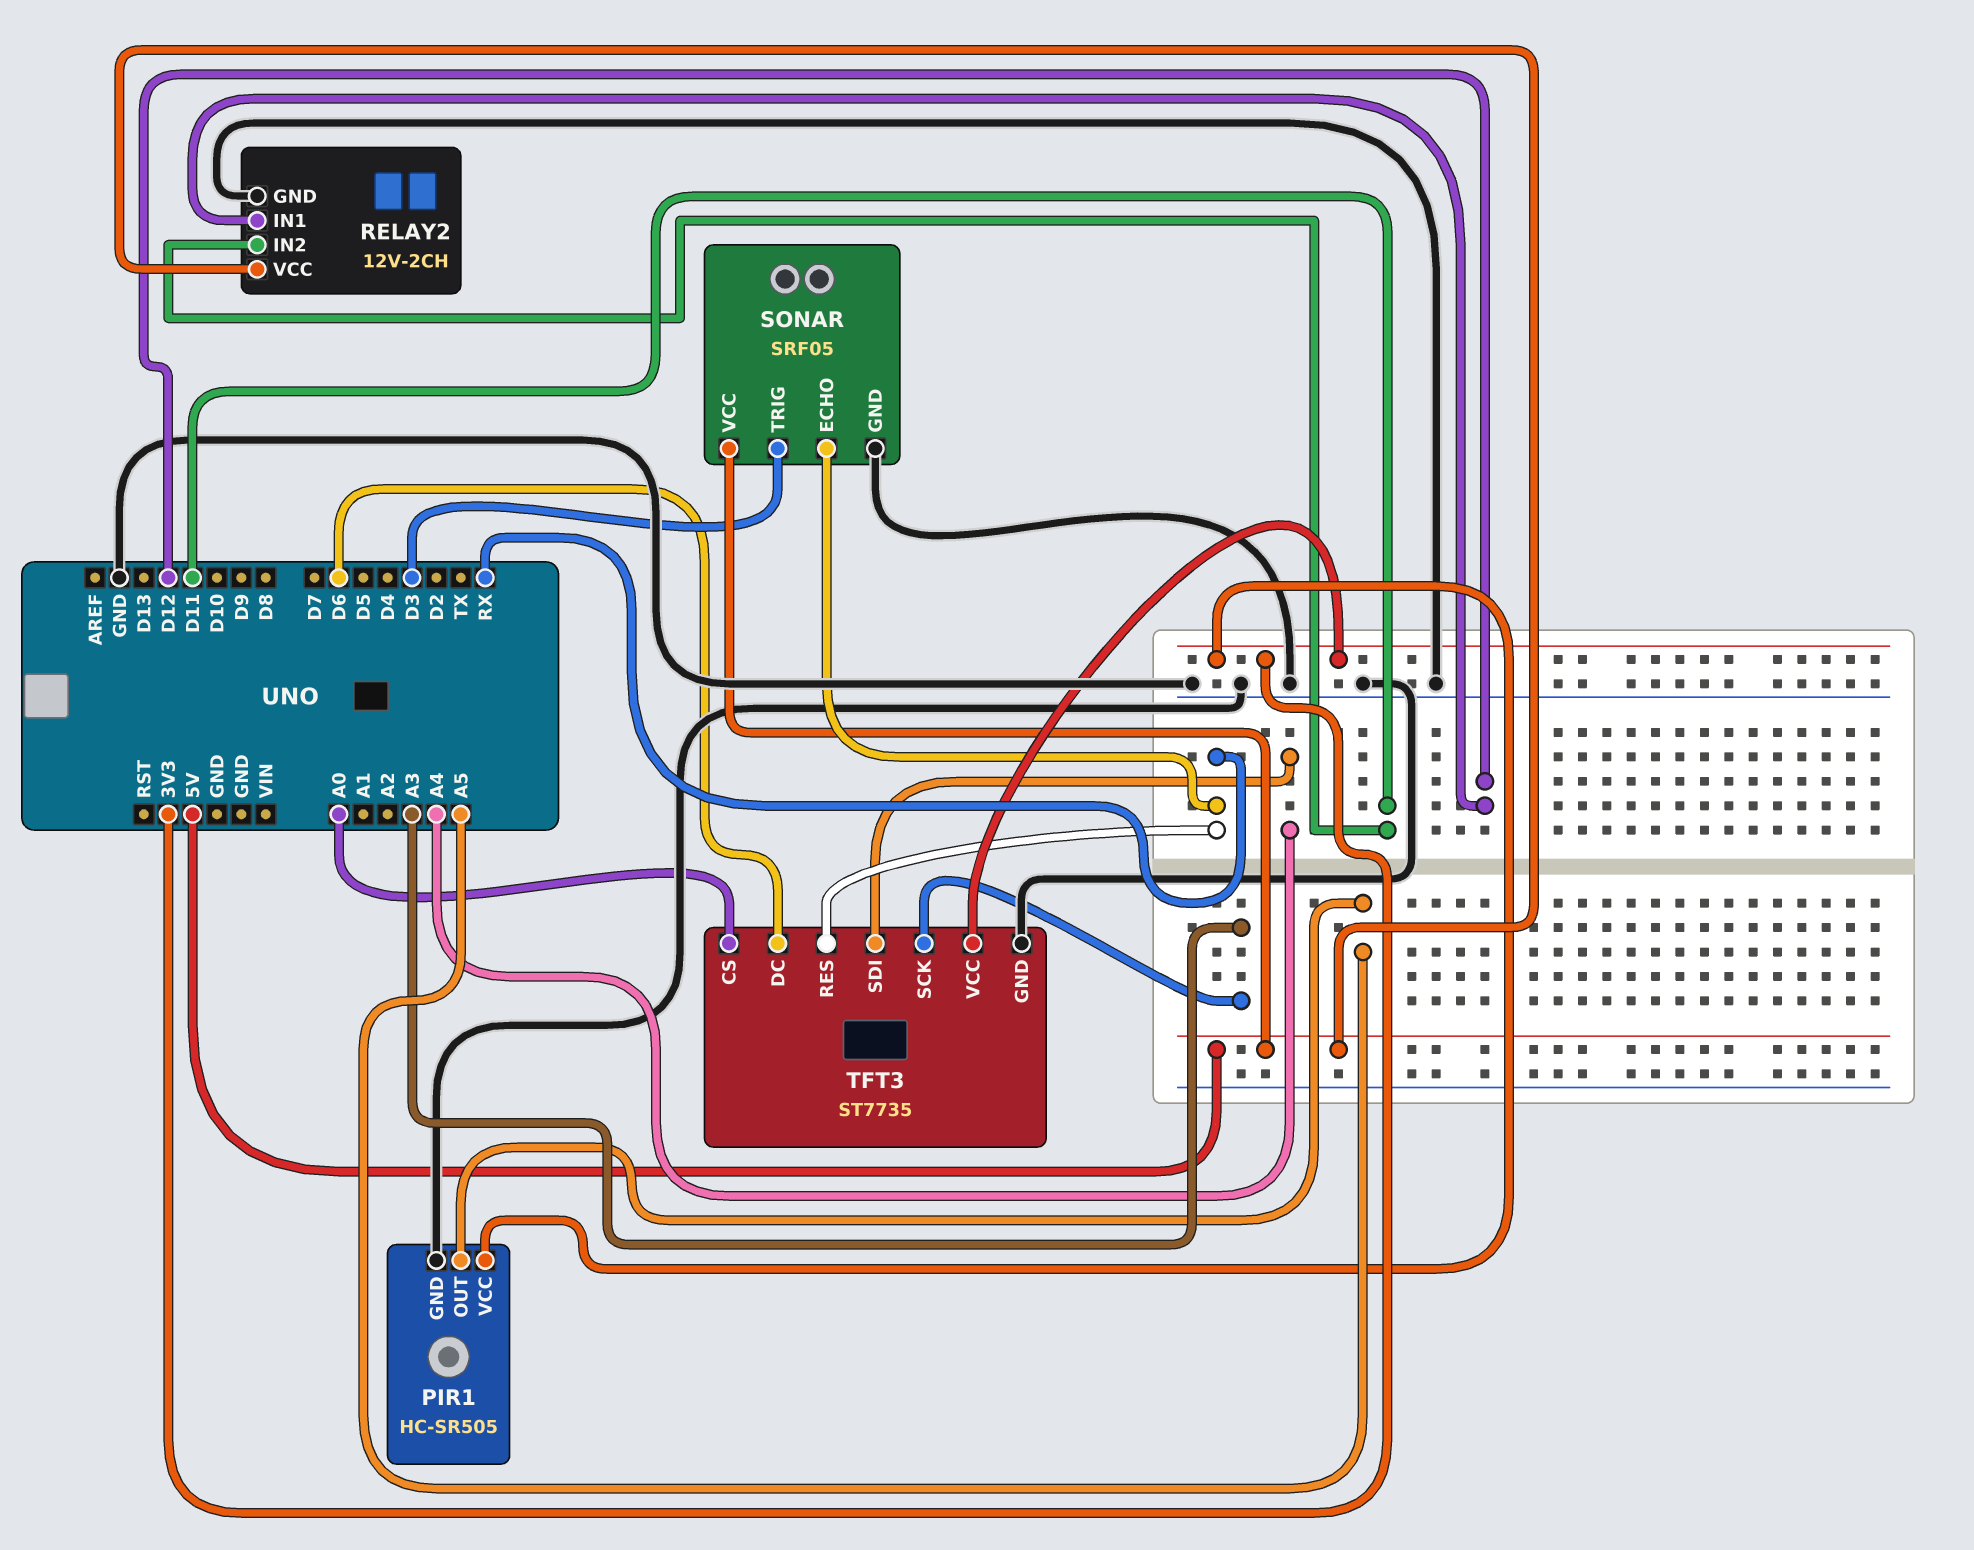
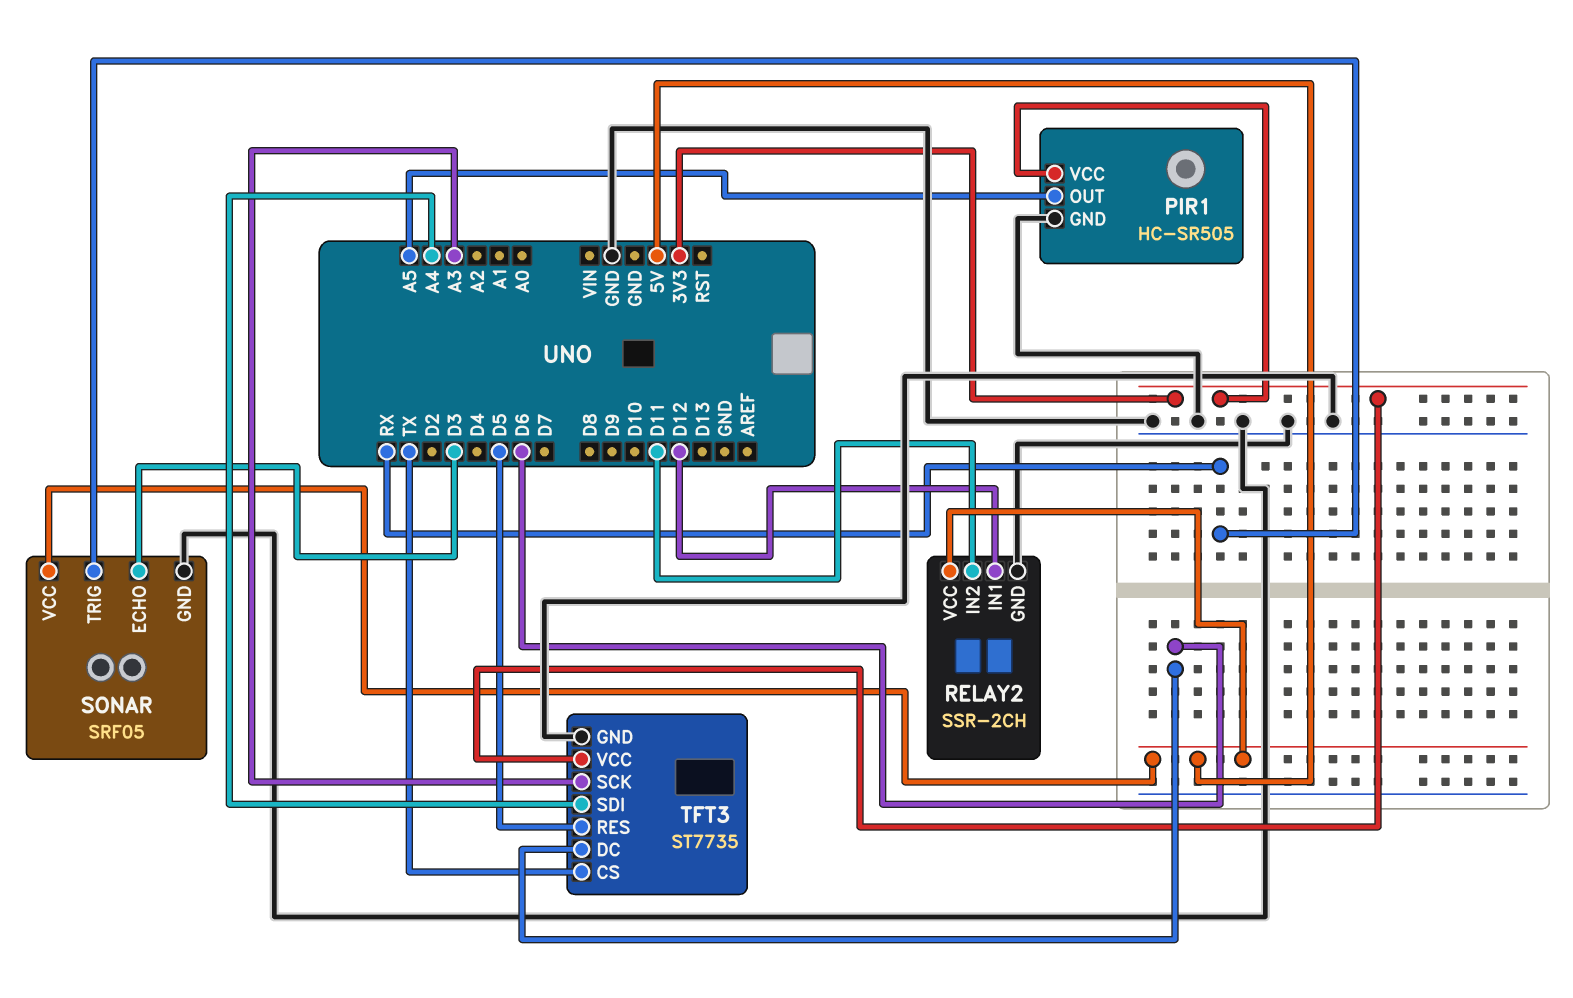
RELAY2: 12V-2CH -> SSR-2CH
SONAR pin ECHO: RX -> D3
SONAR pin TRIG: D3 -> RX
TFT3 pin CS: A0 -> TX
TFT3 pin RES: RX -> D5

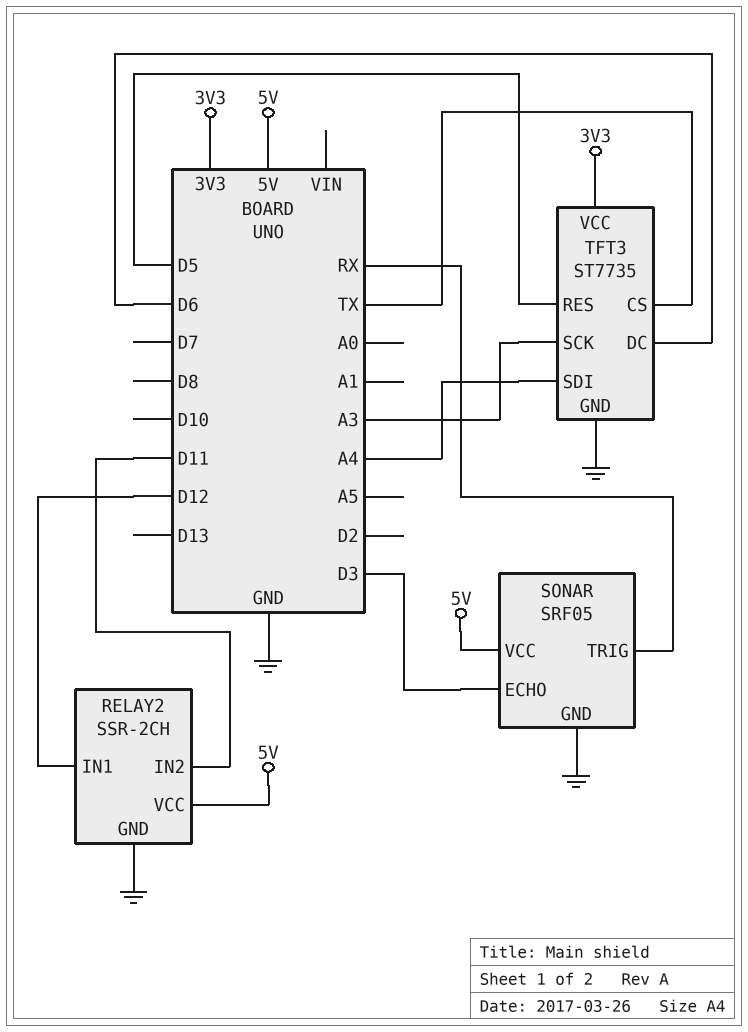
PIR1: HC-SR505 -> none
PIR1 pin GND: GND -> none
PIR1 pin OUT: A5 -> none
PIR1 pin VCC: 3V3 -> none

